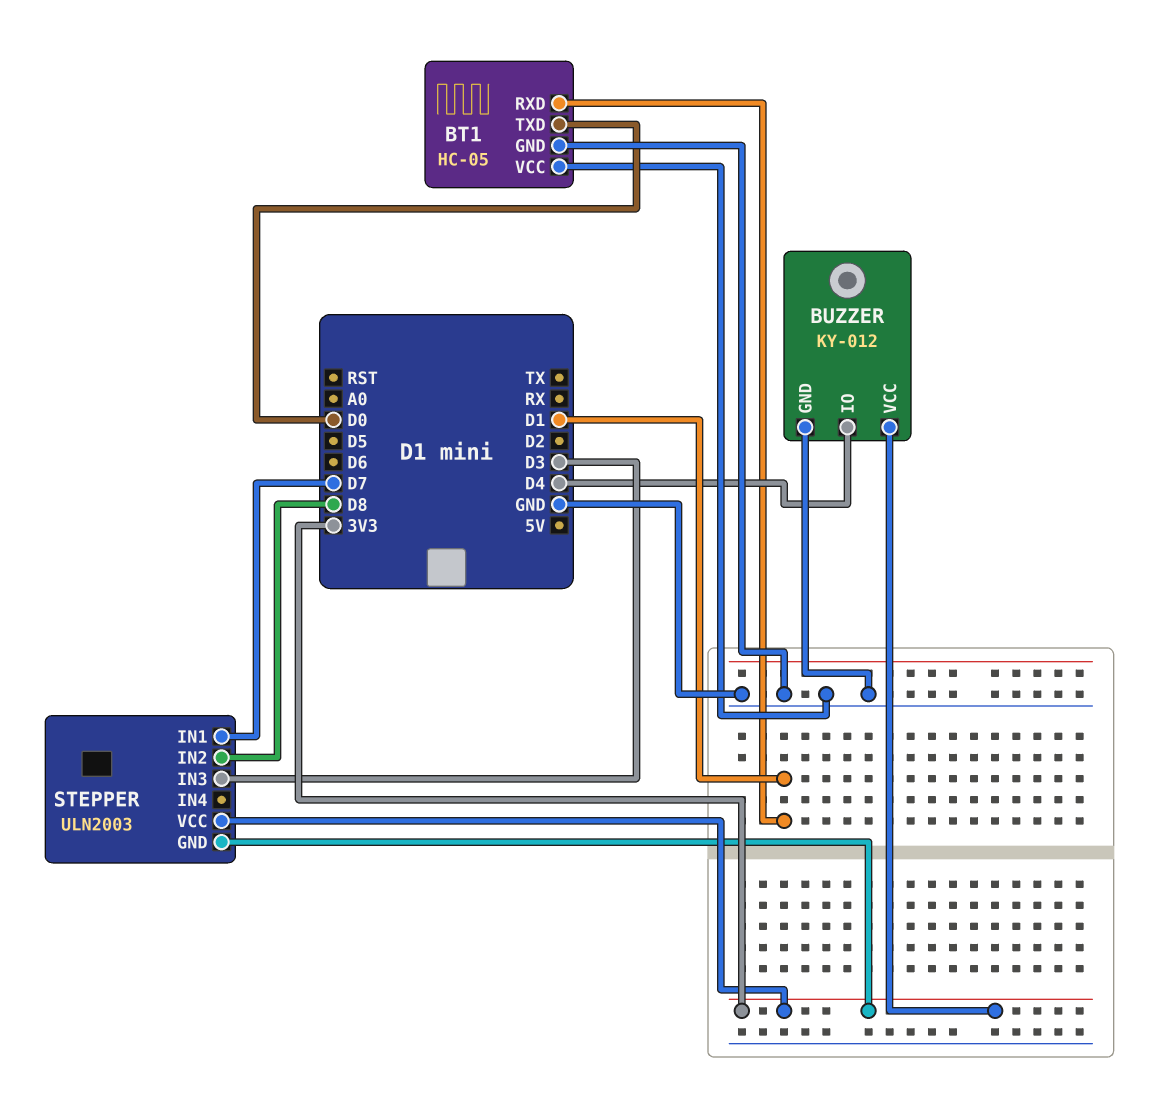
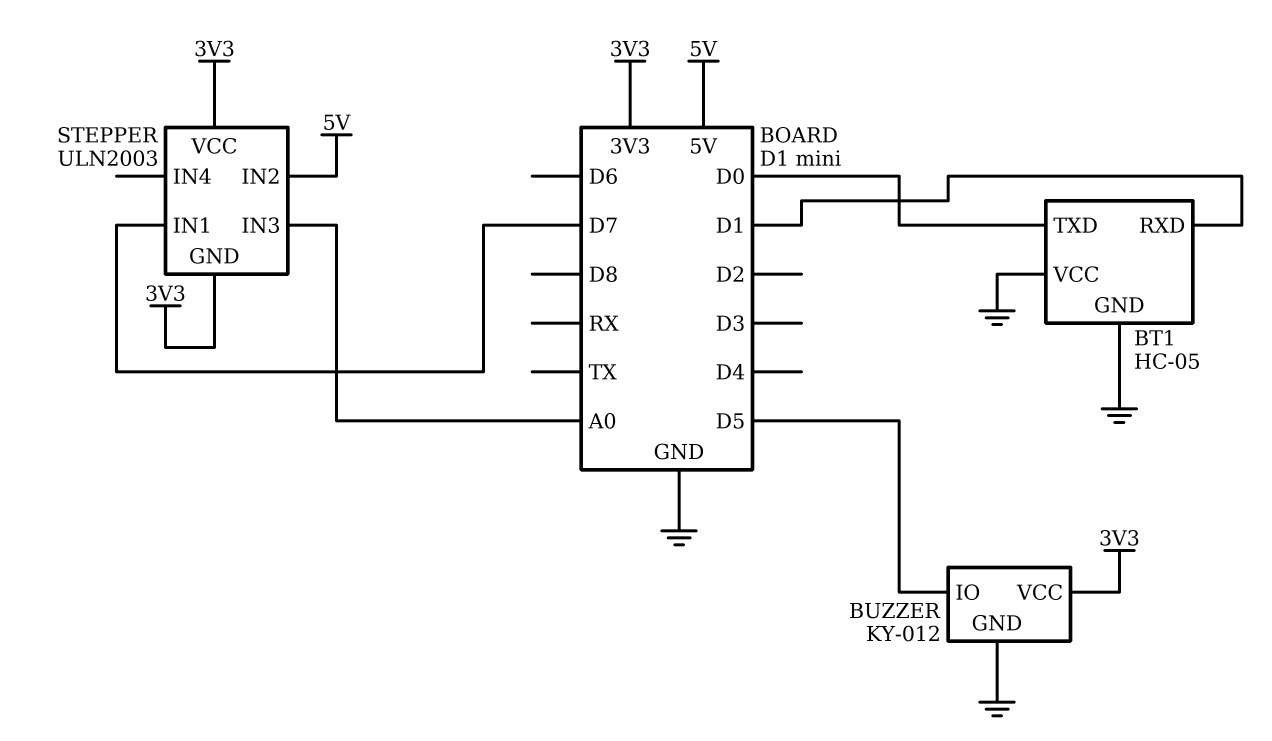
BUZZER pin IO: D4 -> D5
STEPPER pin IN2: D8 -> 5V
STEPPER pin IN3: D3 -> A0

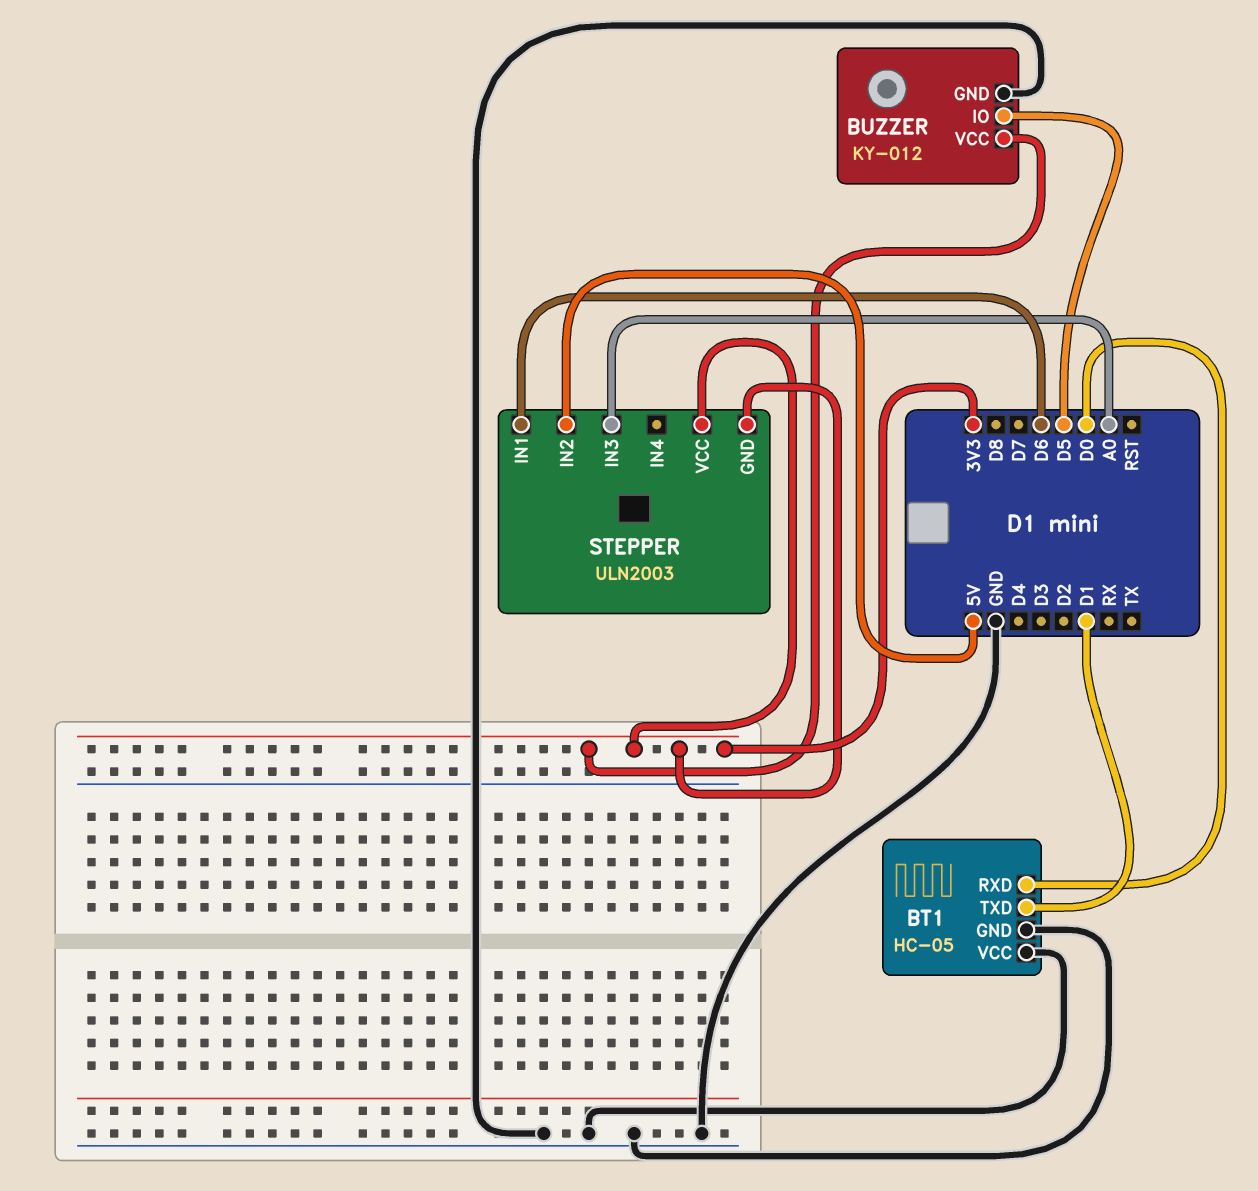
BT1 pin RXD: D1 -> D0
BT1 pin TXD: D0 -> D1
STEPPER pin IN1: D7 -> D6

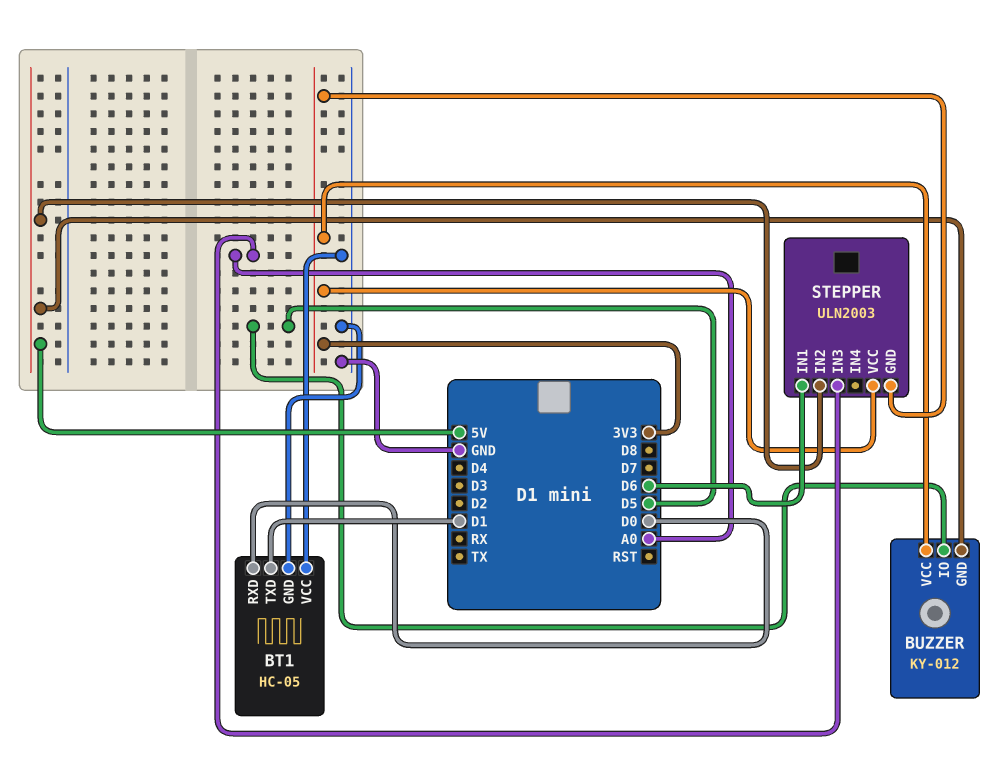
BUZZER pin GND: GND -> 5V

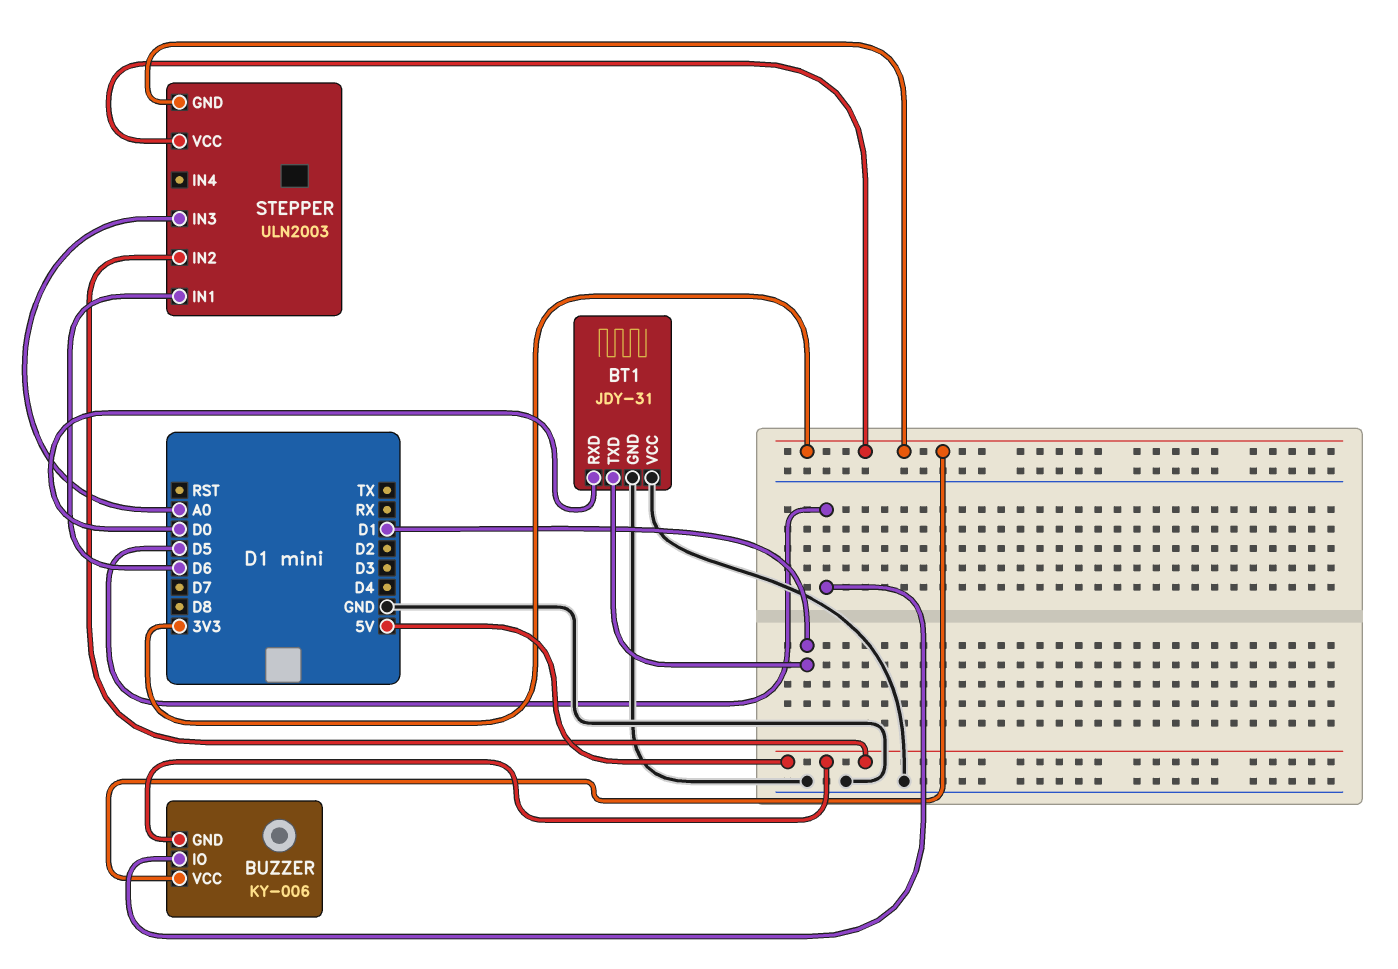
BT1: HC-05 -> JDY-31
BUZZER: KY-012 -> KY-006

